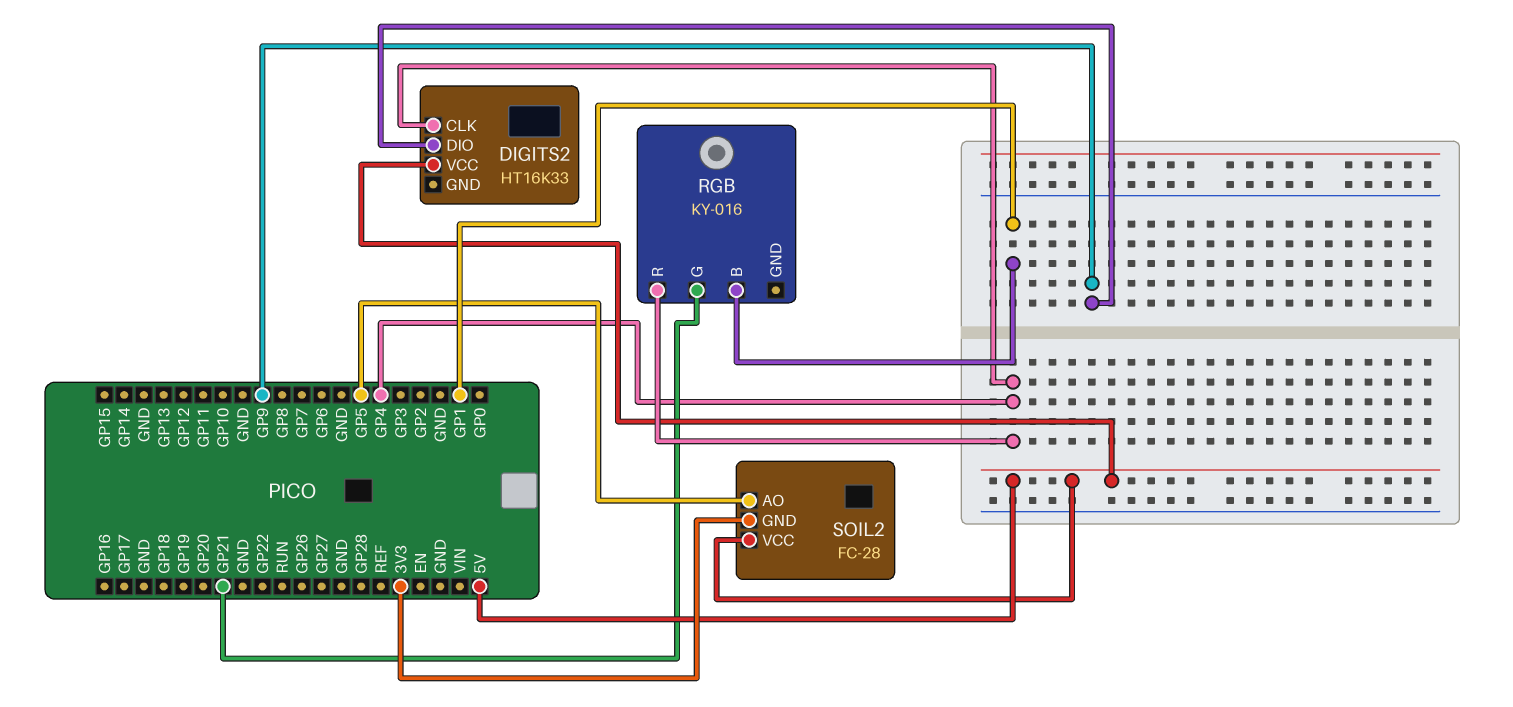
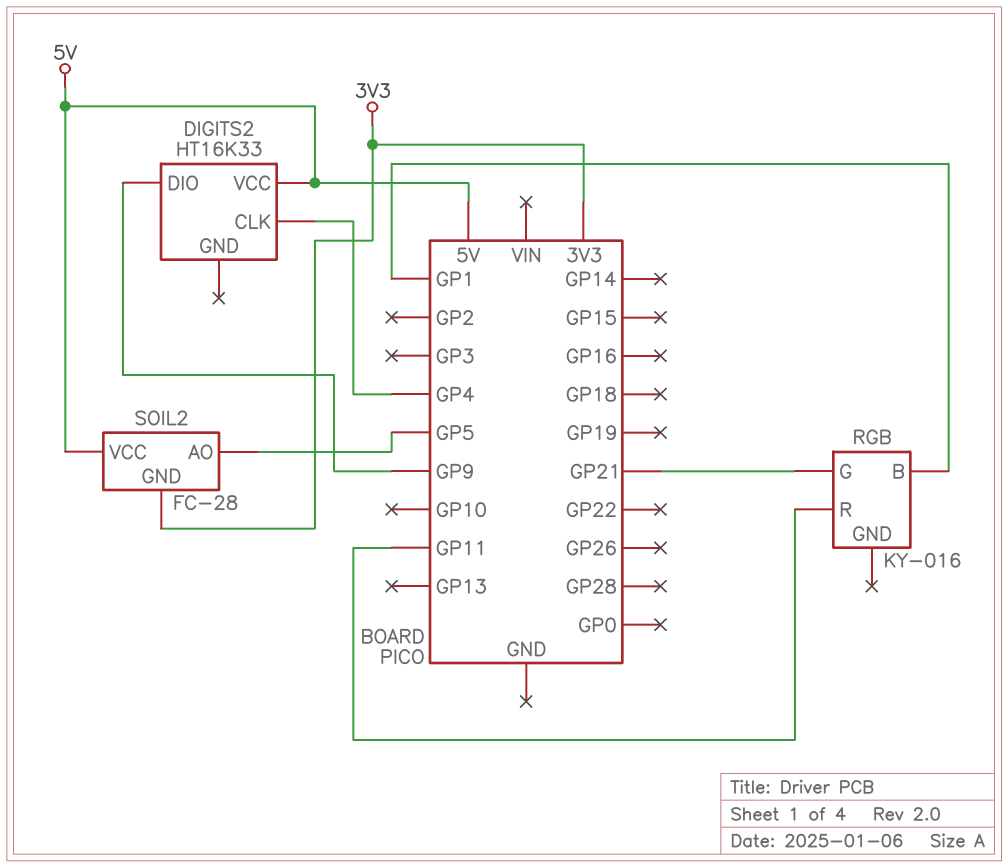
RGB pin R: GP4 -> GP11

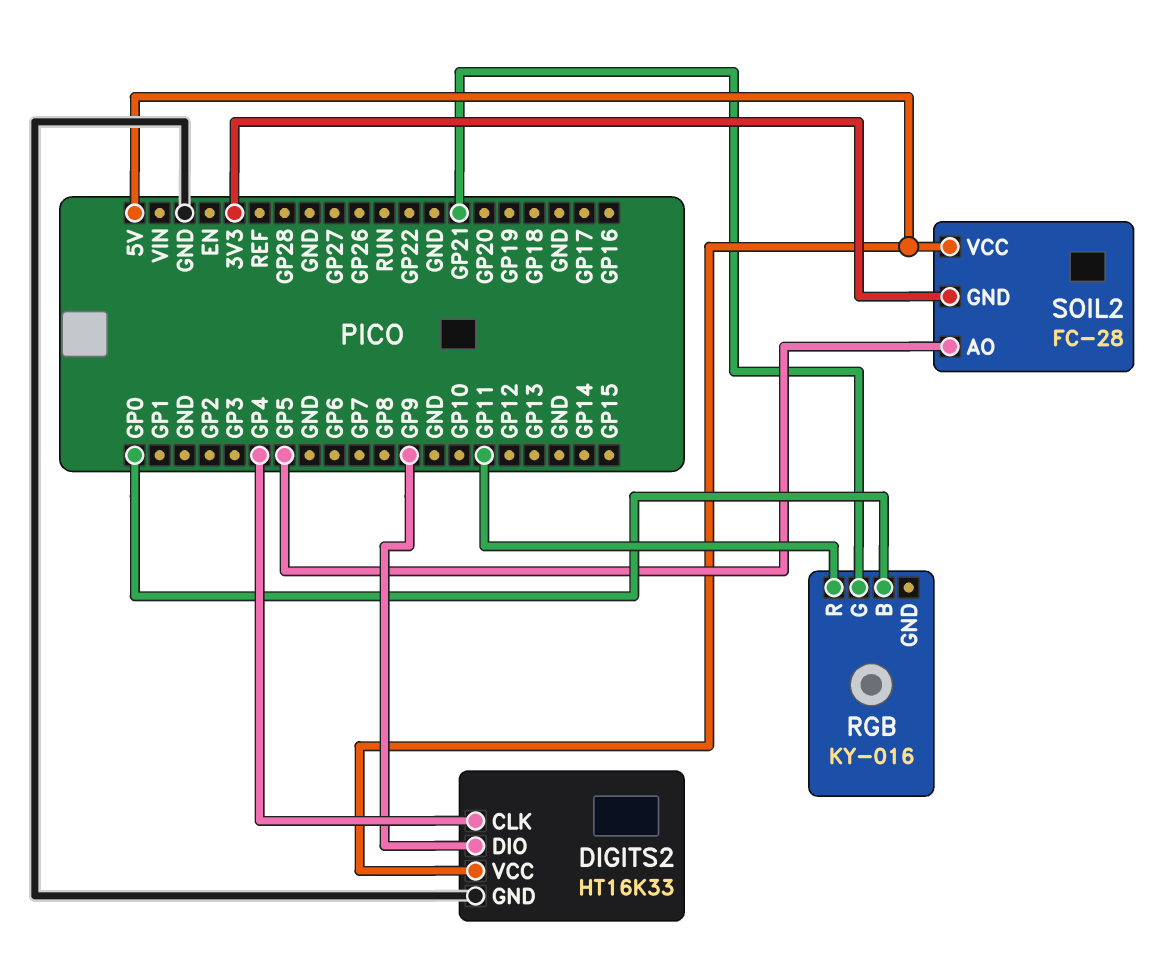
DIGITS2 pin GND: none -> GND
RGB pin B: GP1 -> GP0

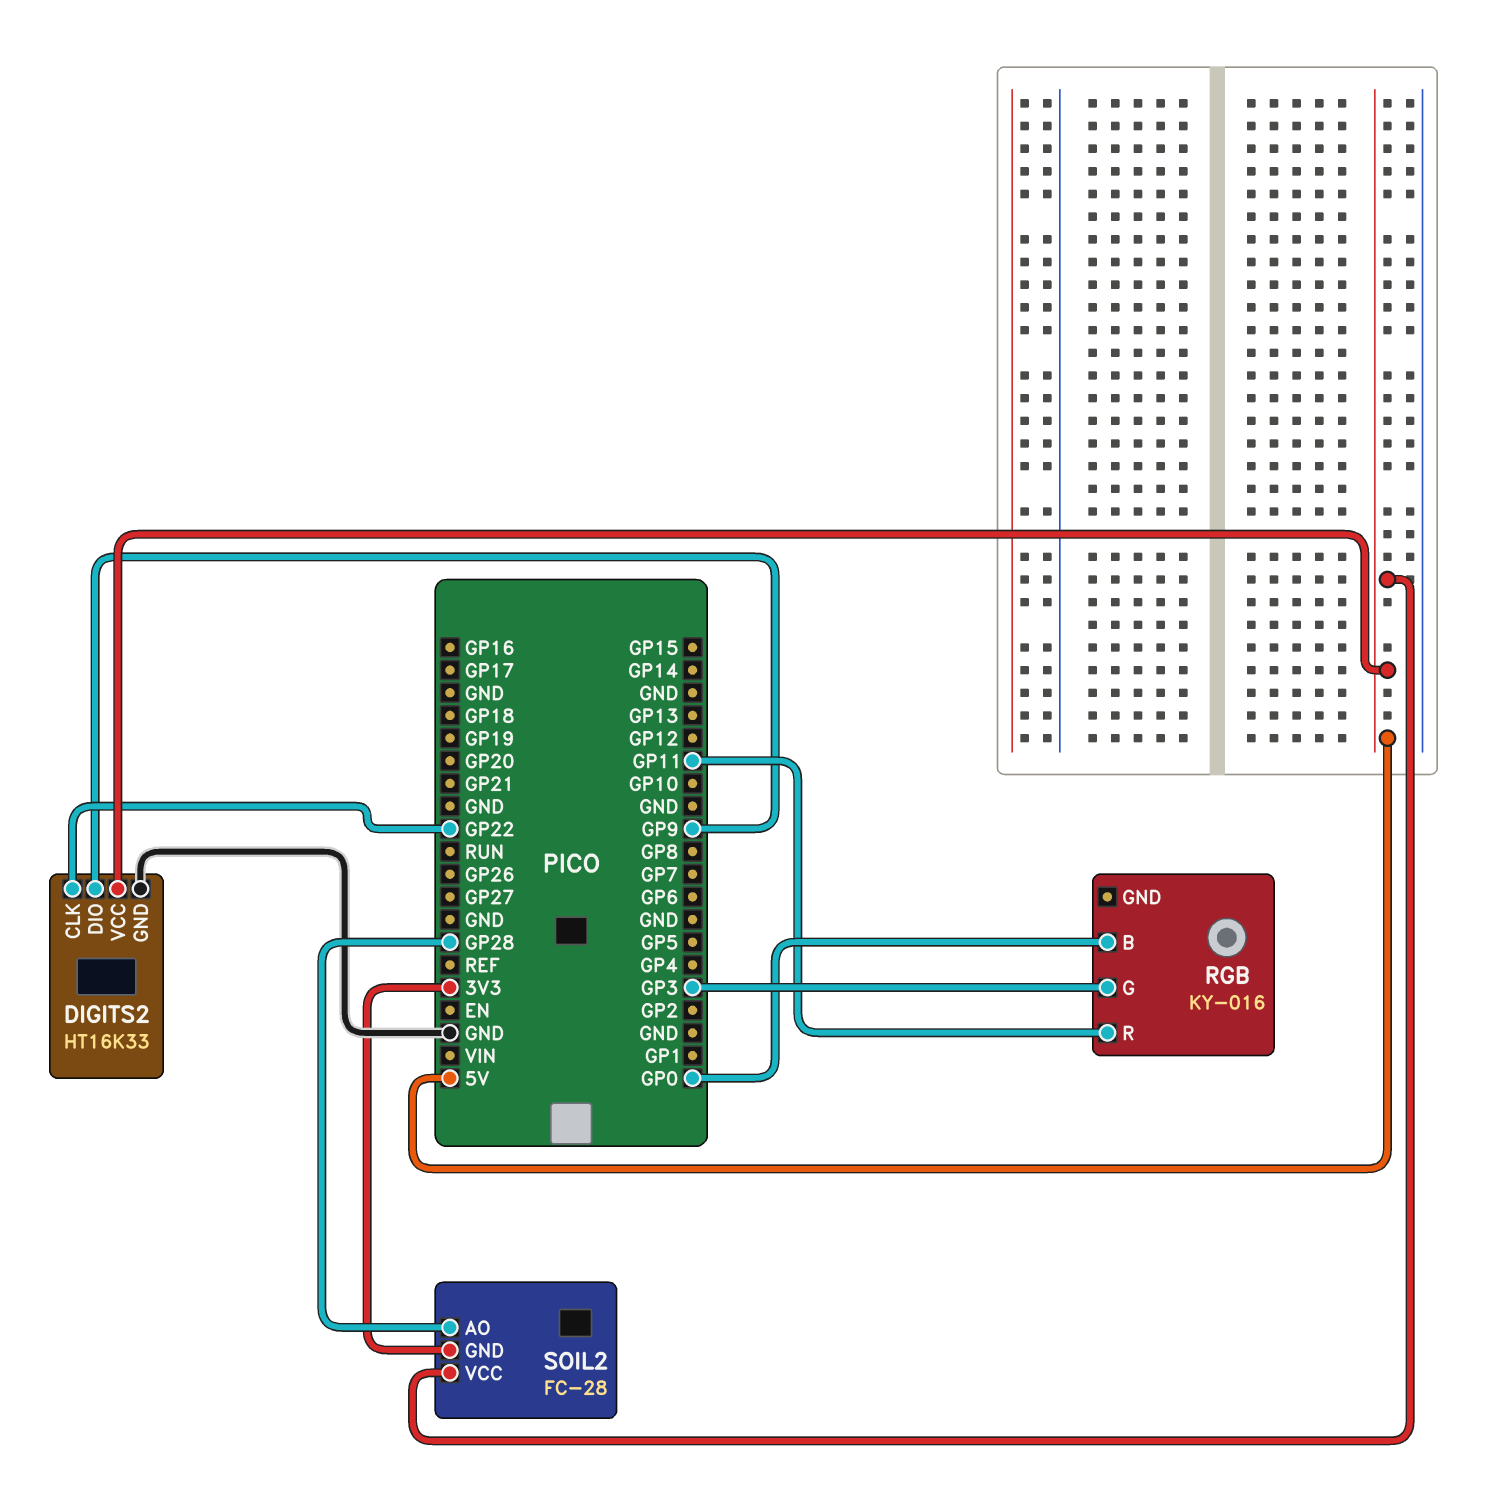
DIGITS2 pin CLK: GP4 -> GP22
RGB pin G: GP21 -> GP3
SOIL2 pin AO: GP5 -> GP28

